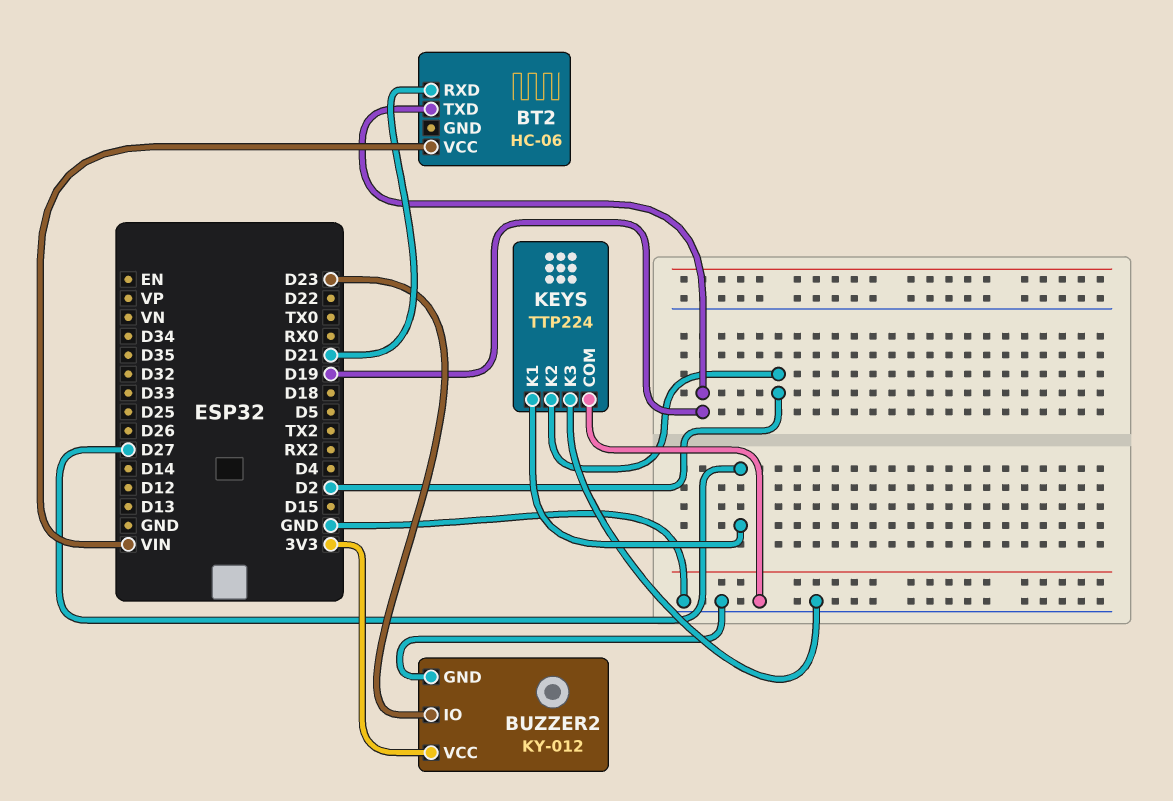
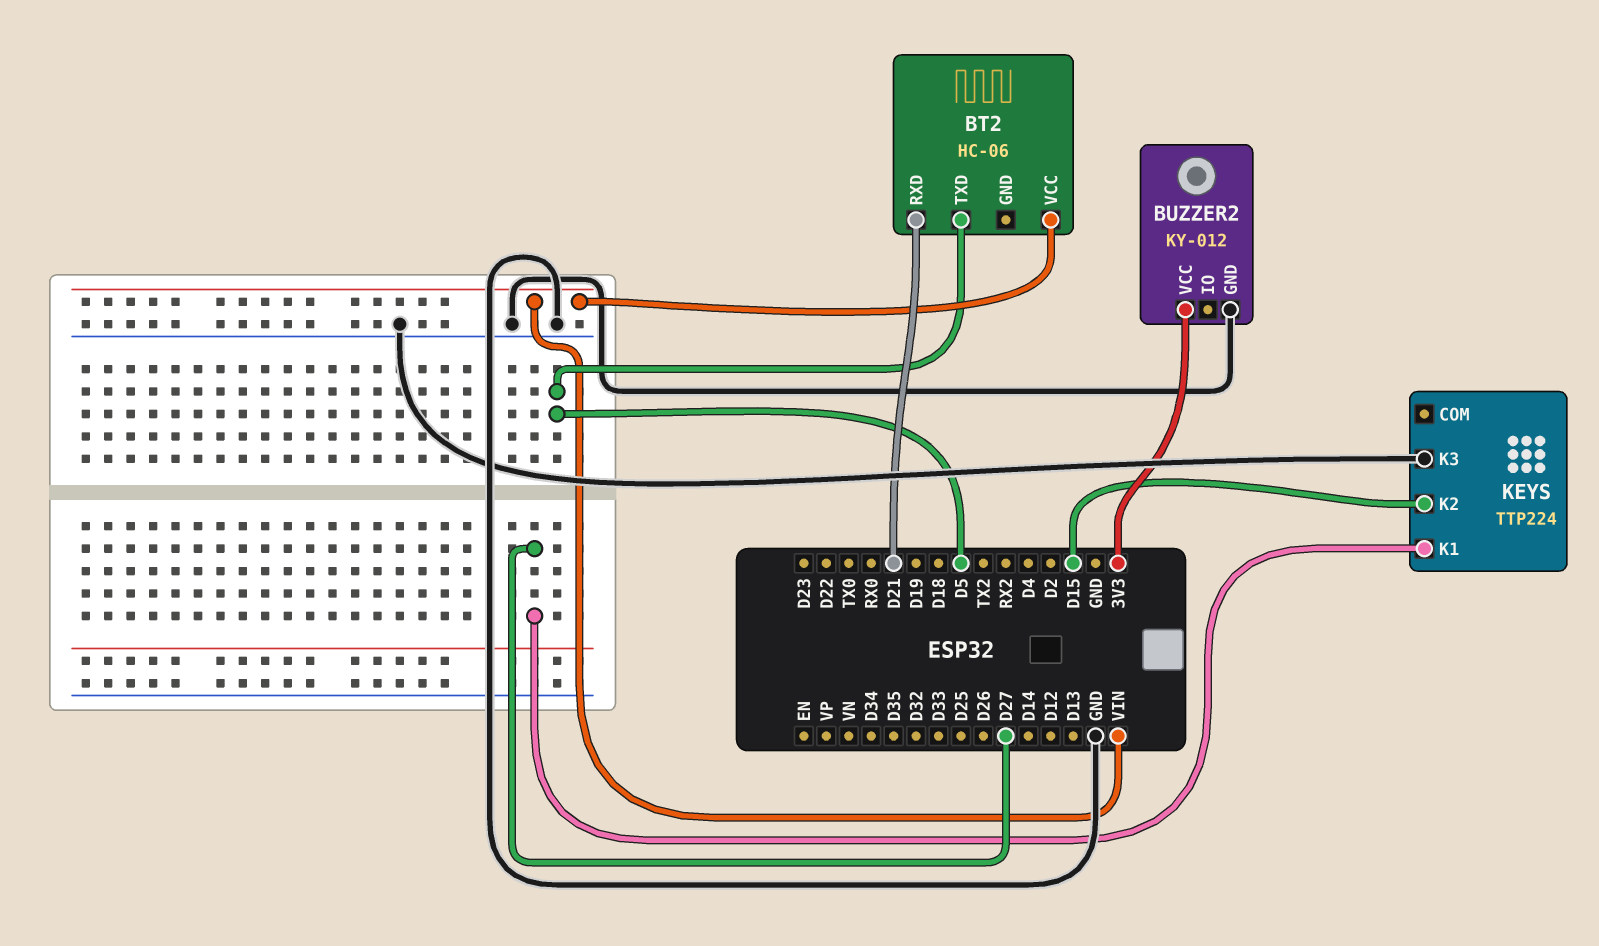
BT2 pin TXD: D19 -> D5
BUZZER2 pin IO: D23 -> none
KEYS pin COM: GND -> none
KEYS pin K2: D2 -> D15

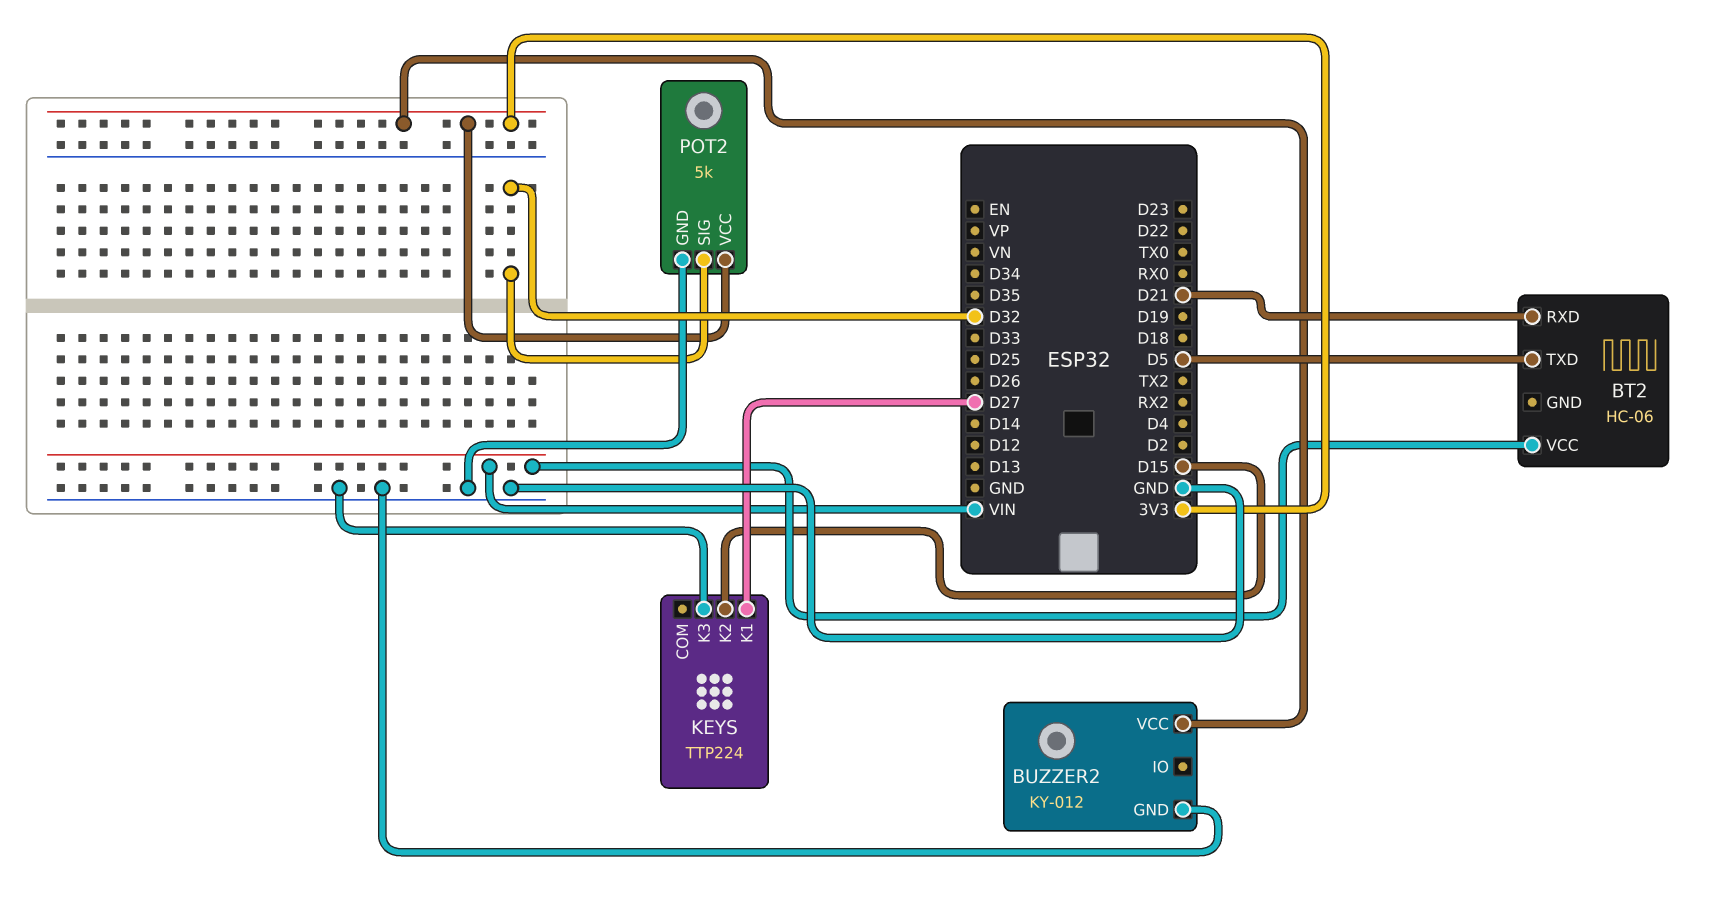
POT2: none -> 5k
POT2 pin GND: none -> GND
POT2 pin SIG: none -> D32
POT2 pin VCC: none -> 3V3

